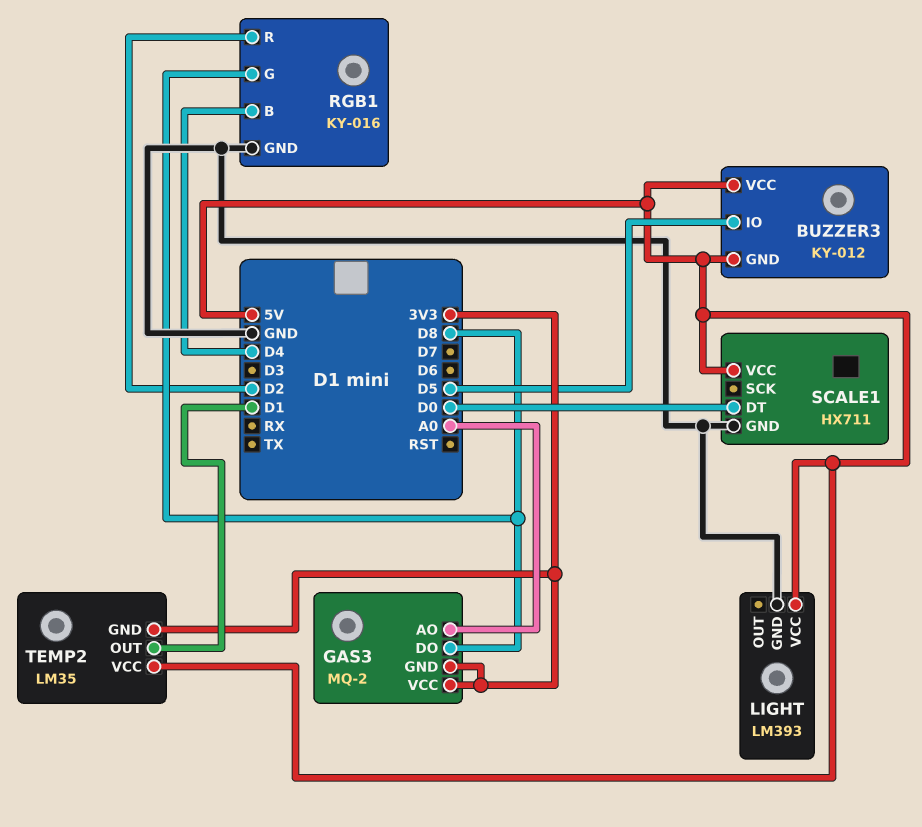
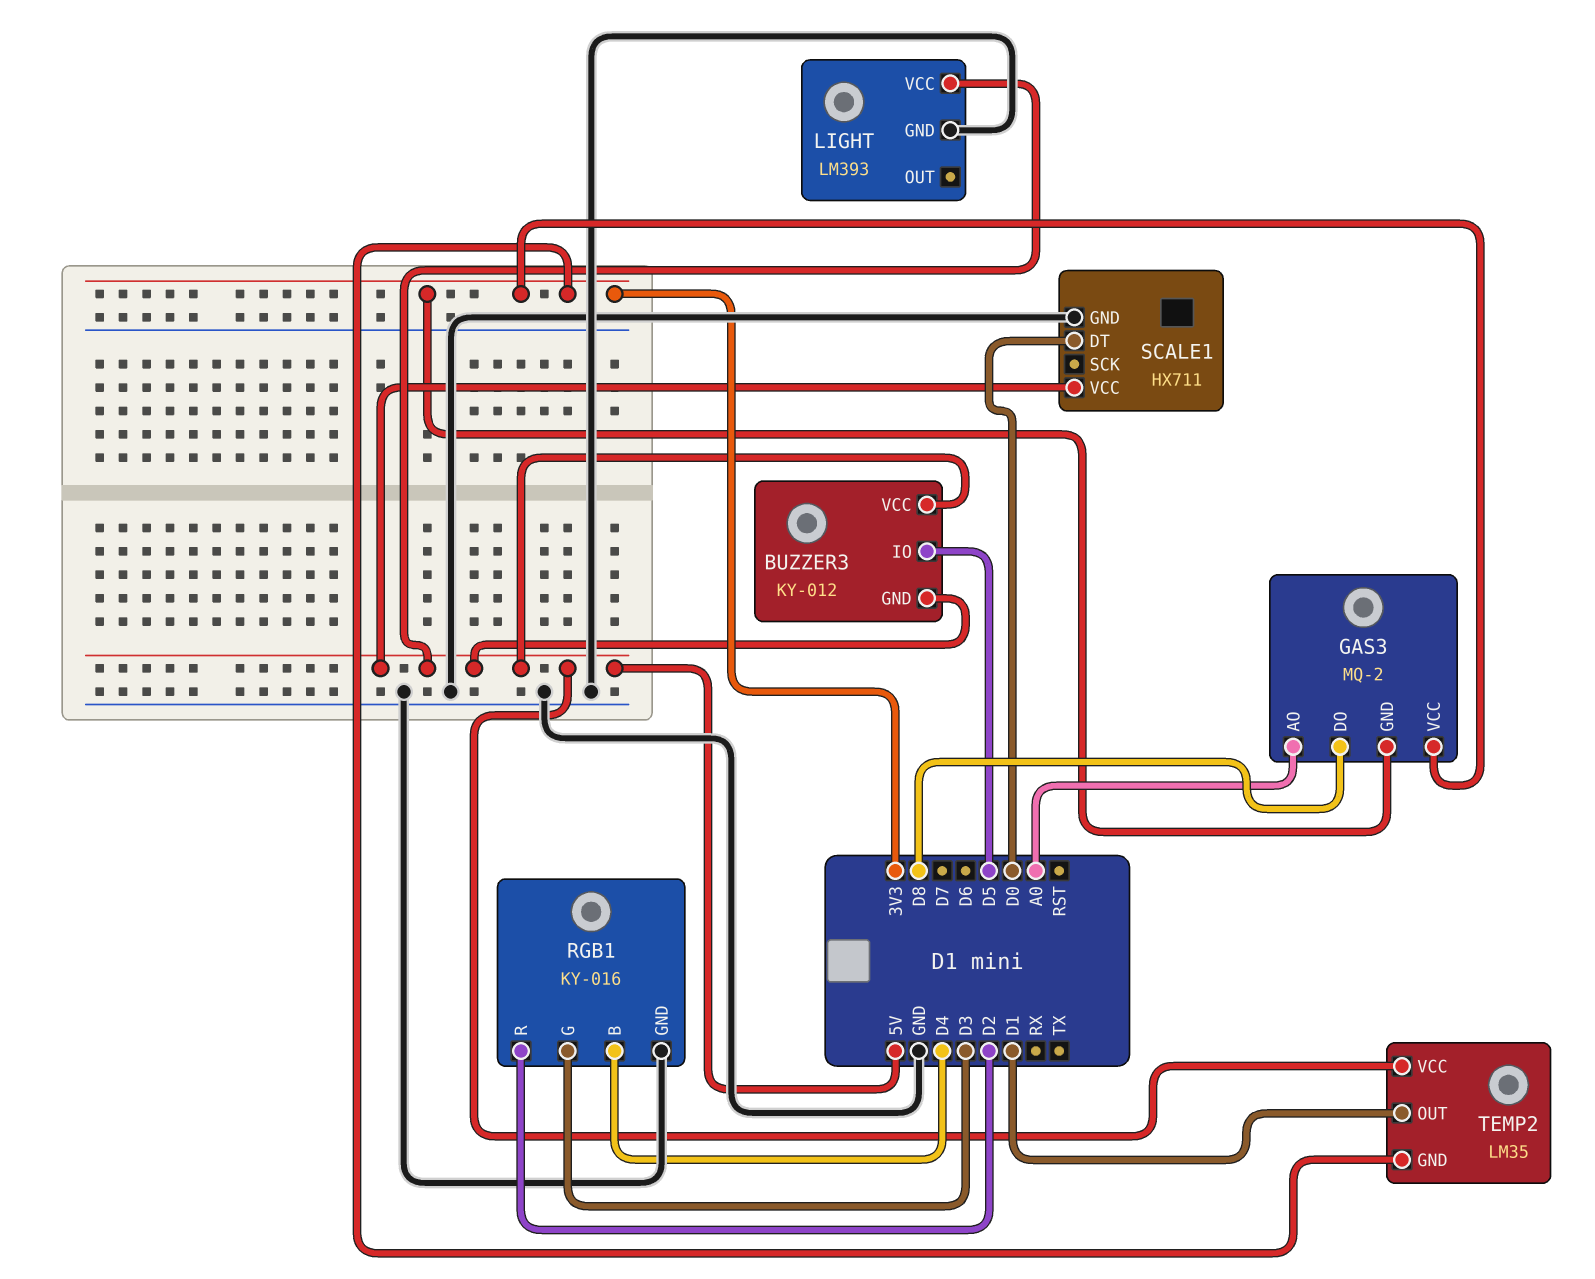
RGB1 pin G: D8 -> D3

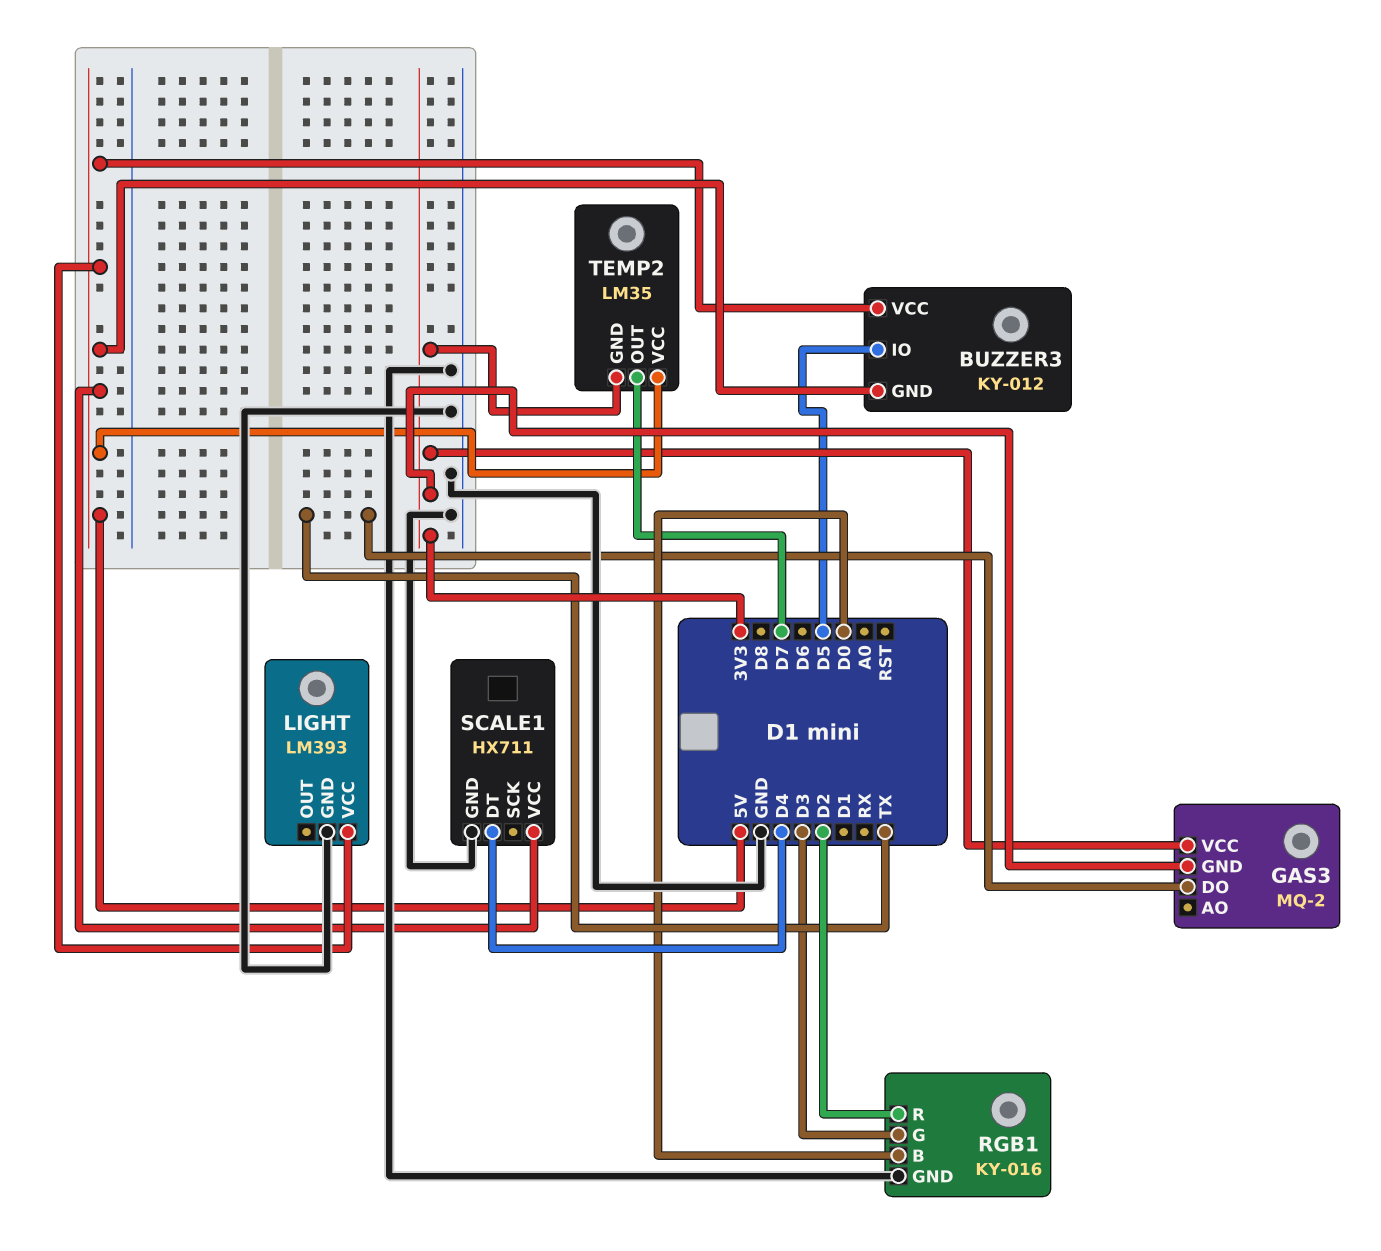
GAS3 pin AO: A0 -> none
GAS3 pin DO: D8 -> TX
RGB1 pin B: D4 -> D0
SCALE1 pin DT: D0 -> D4
TEMP2 pin OUT: D1 -> D7

